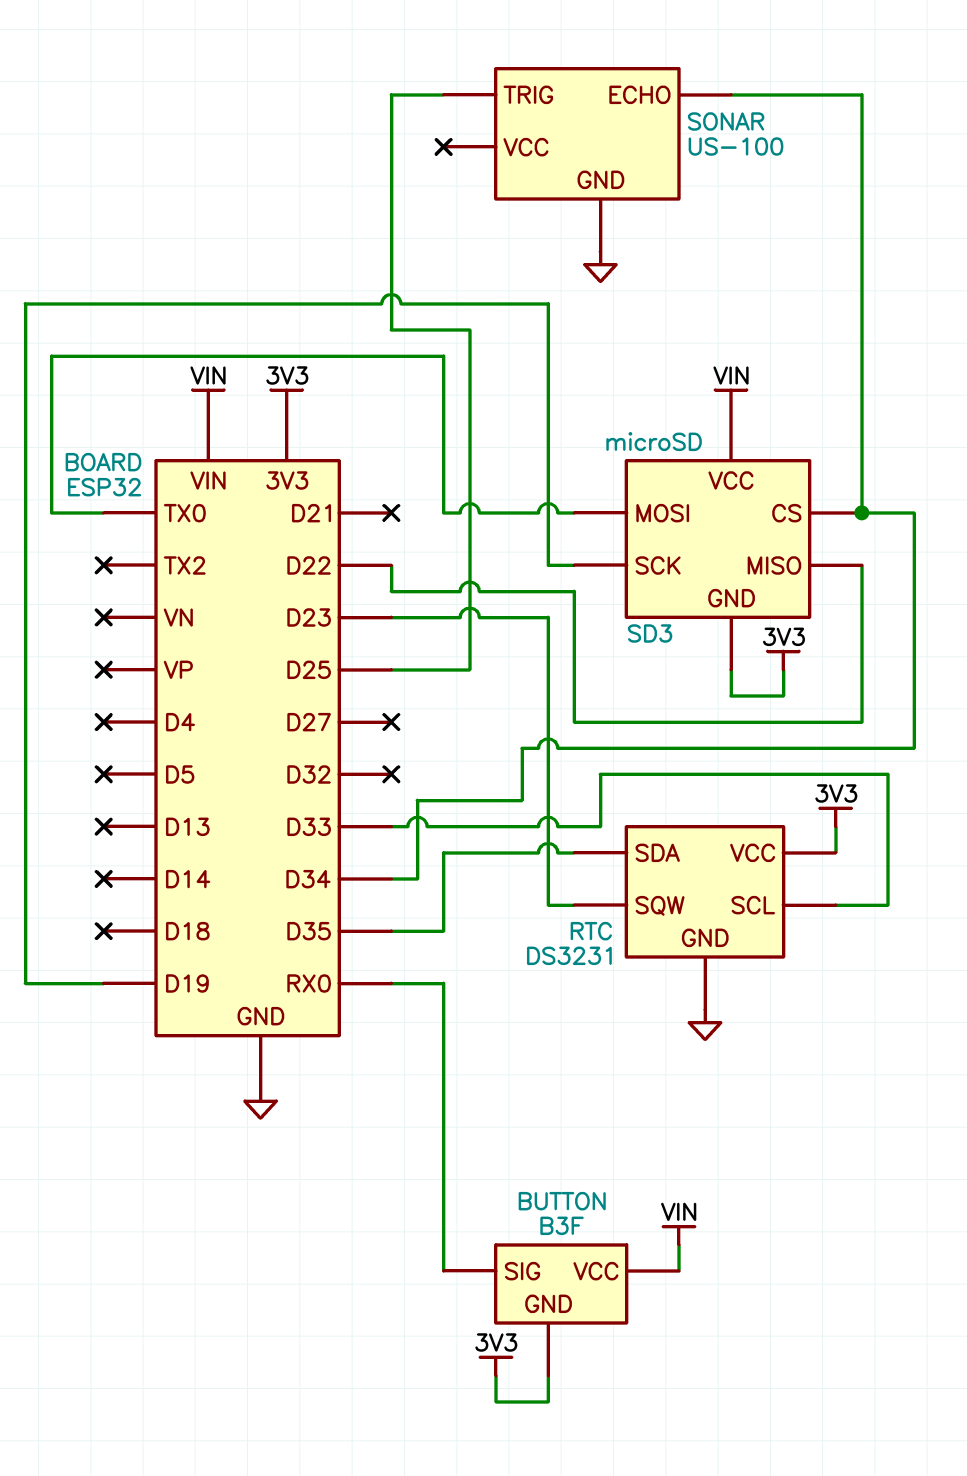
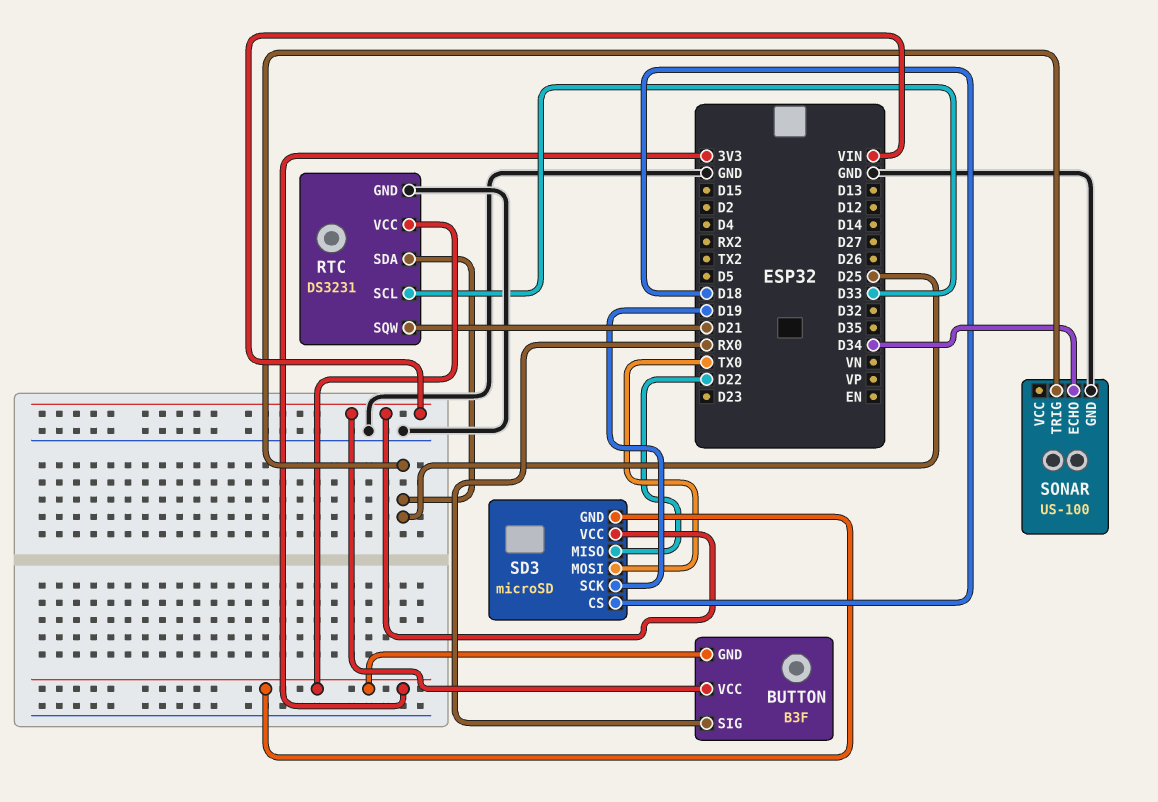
RTC pin SDA: D35 -> D25
RTC pin SQW: D23 -> D21
SD3 pin CS: D34 -> D18

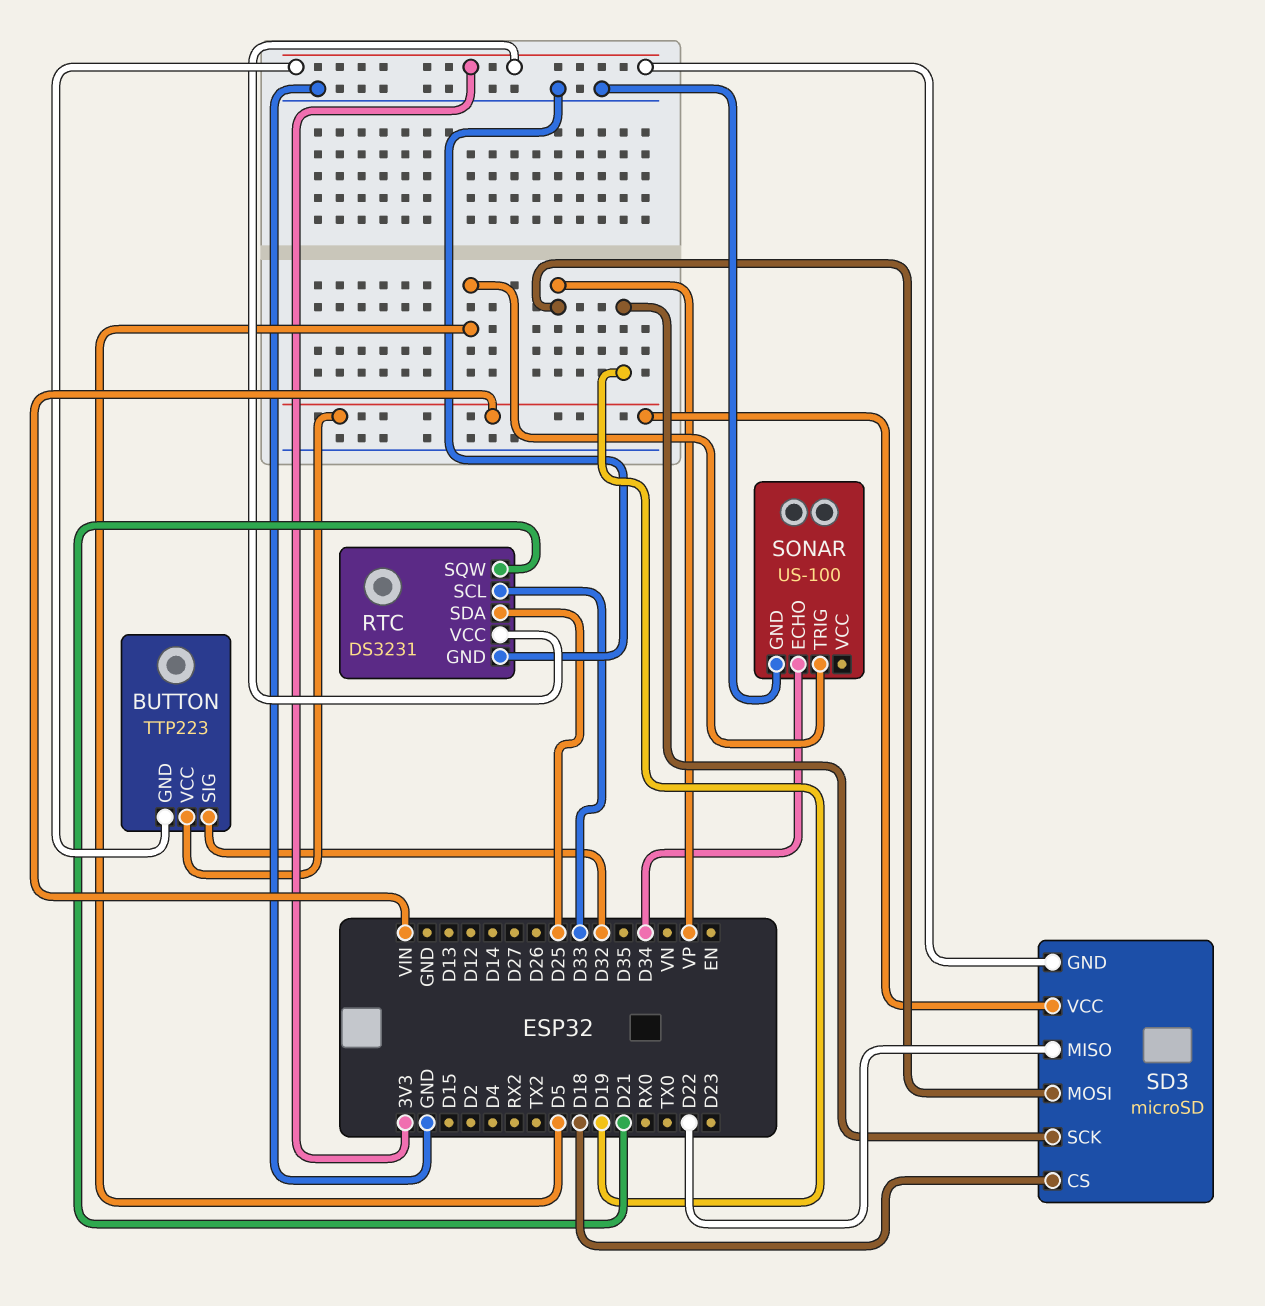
BUTTON: B3F -> TTP223
BUTTON pin SIG: RX0 -> D32
SD3 pin MOSI: TX0 -> VP
SONAR pin TRIG: D25 -> D5

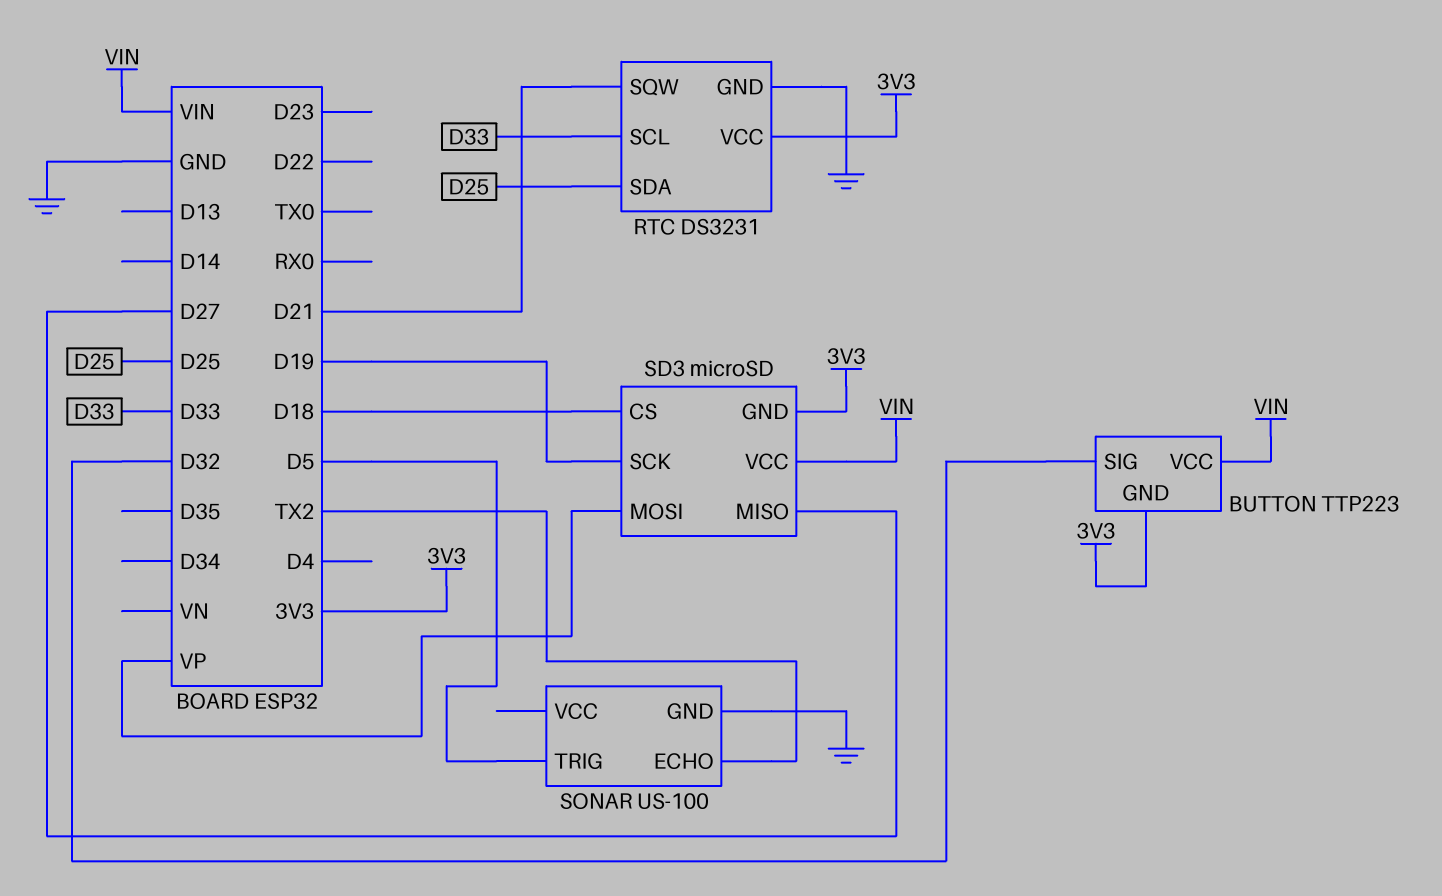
SD3 pin MISO: D22 -> D27
SONAR pin ECHO: D34 -> TX2

